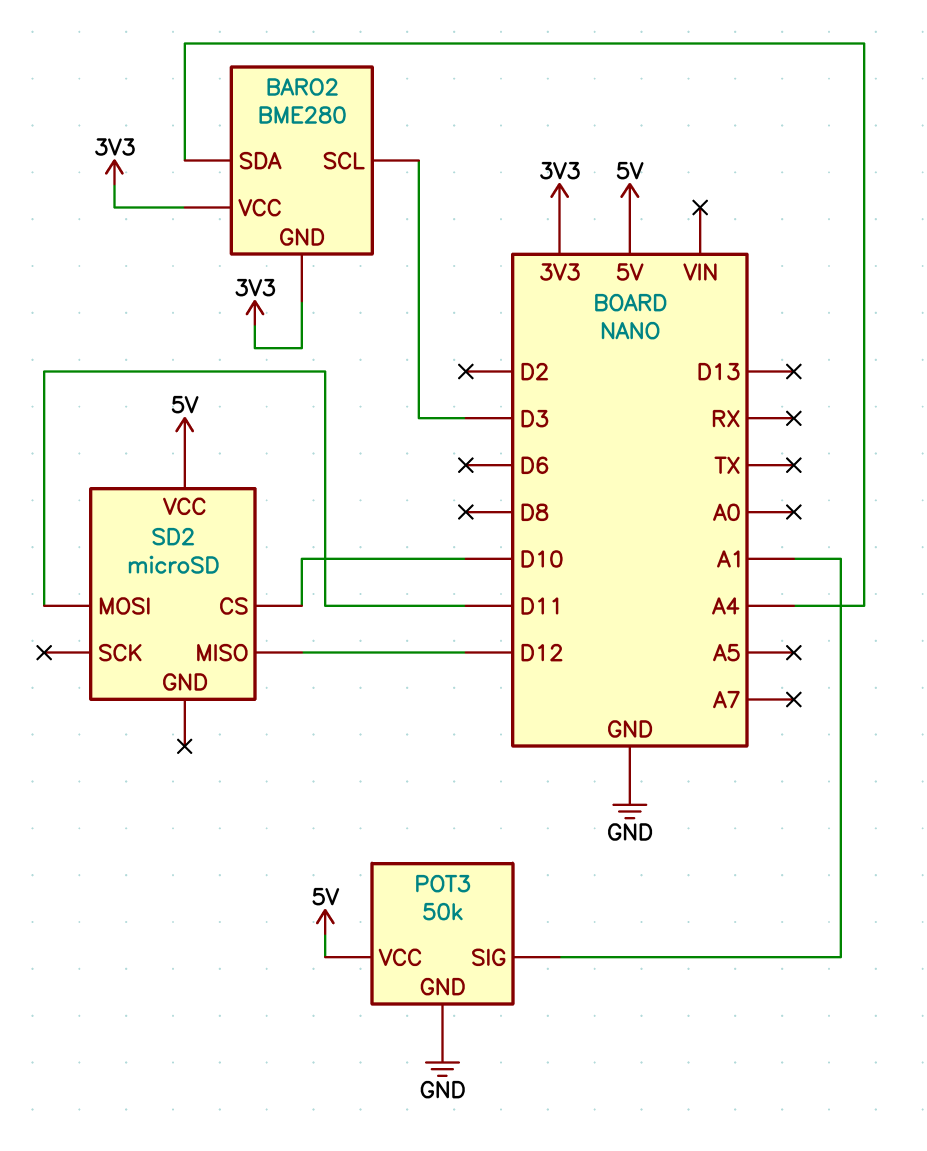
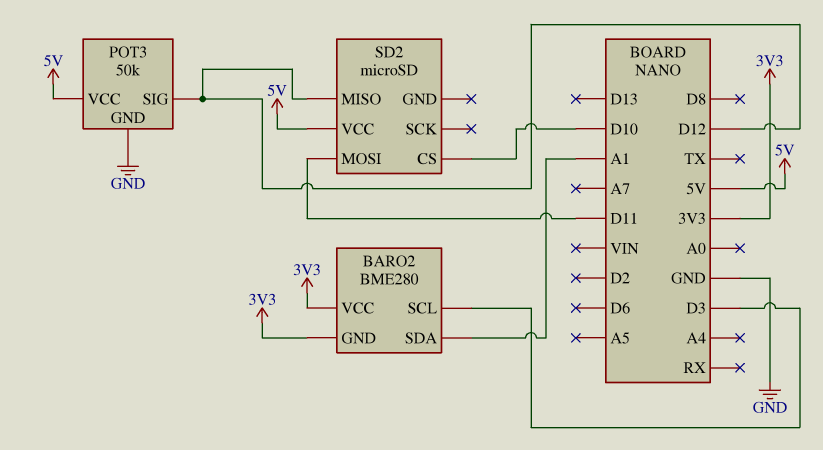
BARO2 pin SDA: A4 -> A1
POT3 pin SIG: A1 -> D12

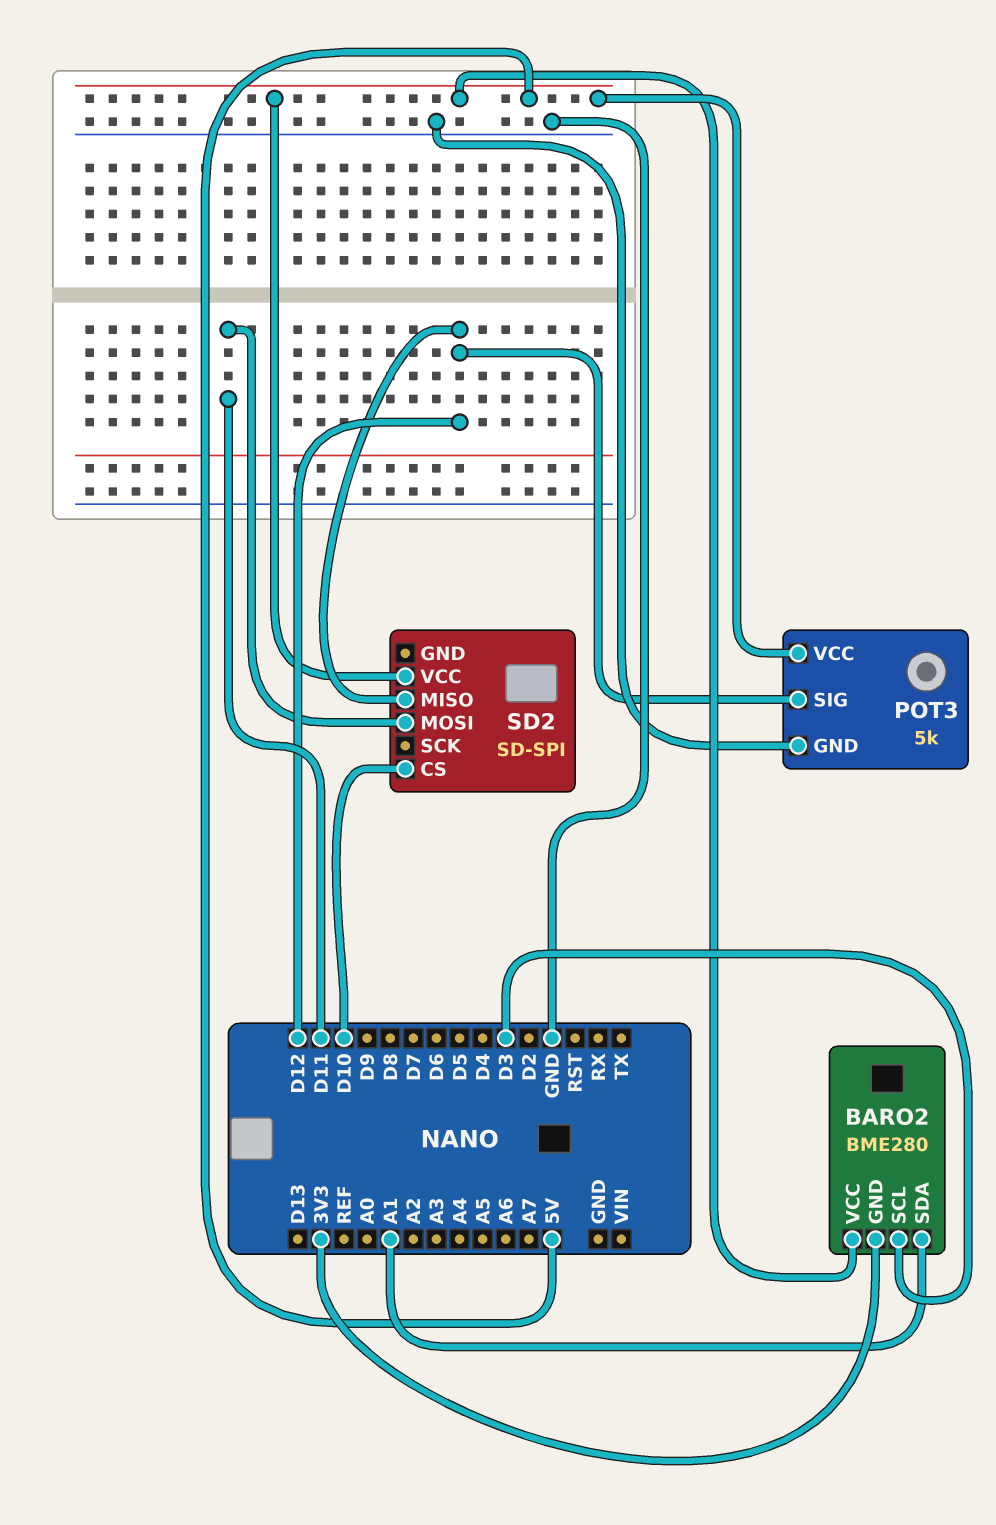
BARO2 pin VCC: 3V3 -> 5V
POT3: 50k -> 5k
SD2: microSD -> SD-SPI

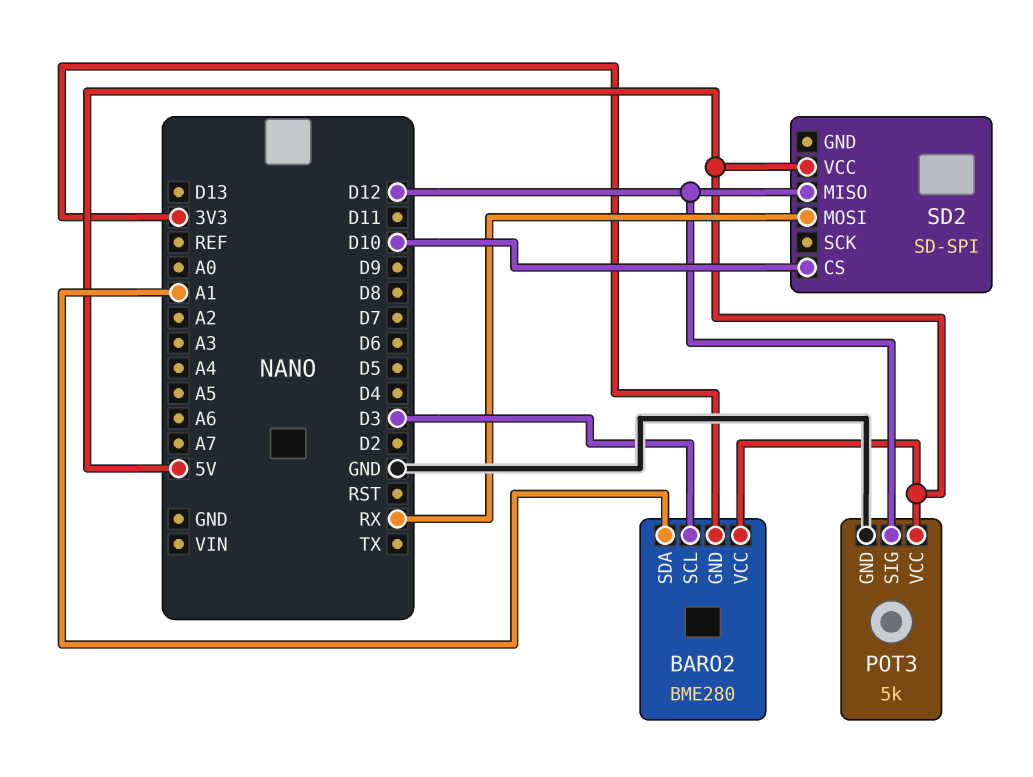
SD2 pin MOSI: D11 -> RX

